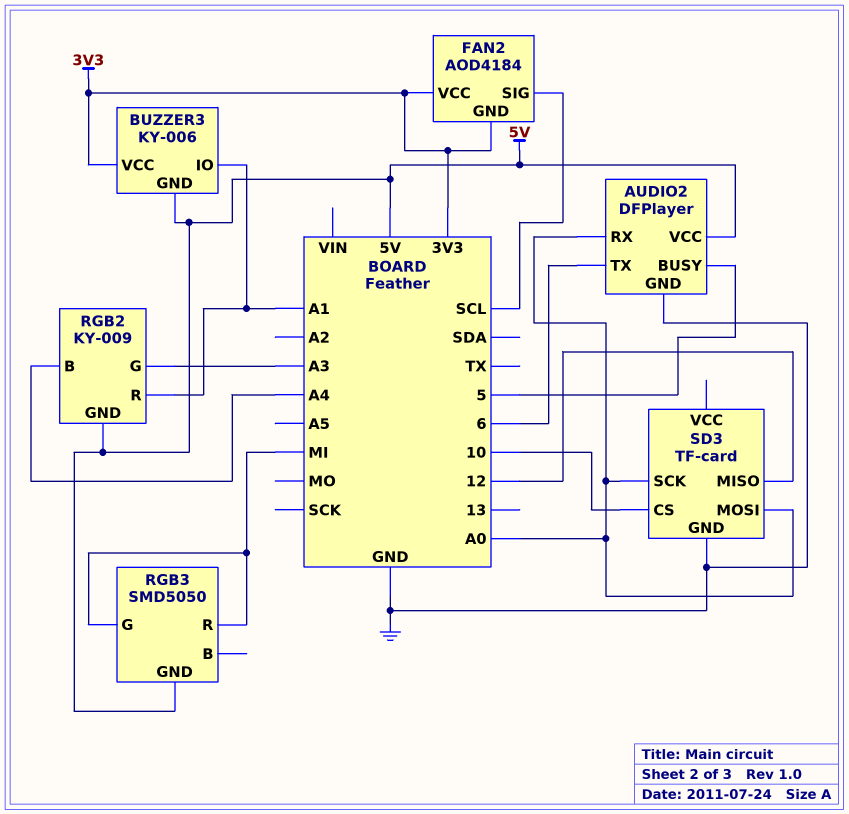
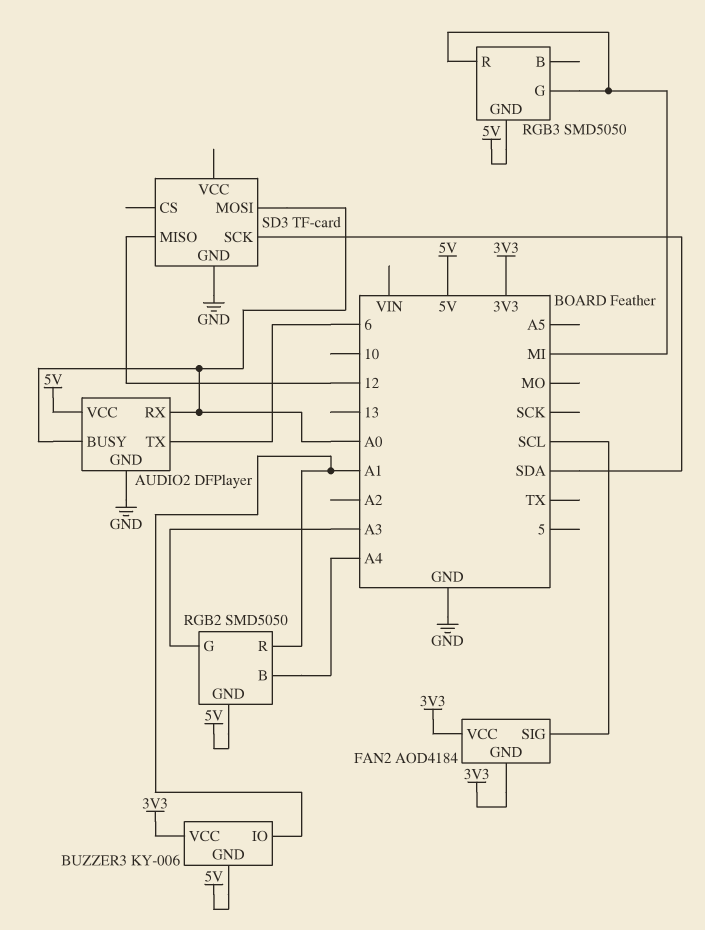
AUDIO2 pin BUSY: 5 -> A0
RGB2: KY-009 -> SMD5050
SD3 pin CS: 10 -> none
SD3 pin SCK: A0 -> SDA

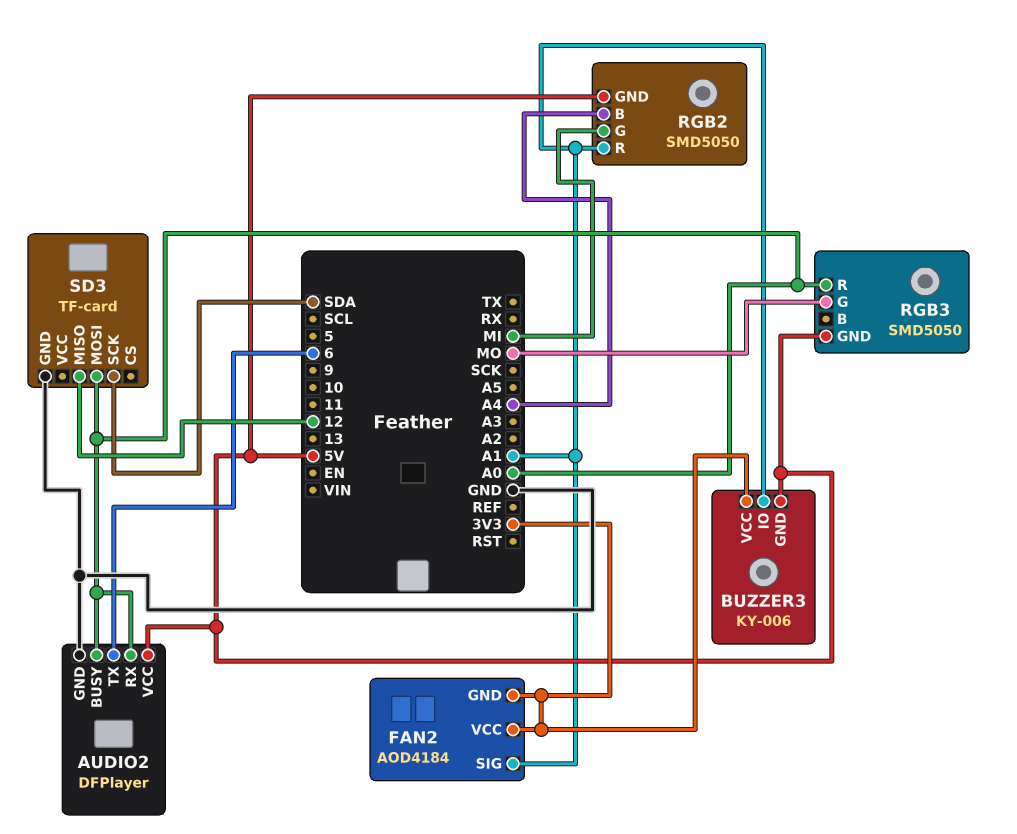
FAN2 pin SIG: SCL -> A1
RGB2 pin G: A3 -> MI
RGB3 pin G: MI -> MO
RGB3 pin R: MI -> A0

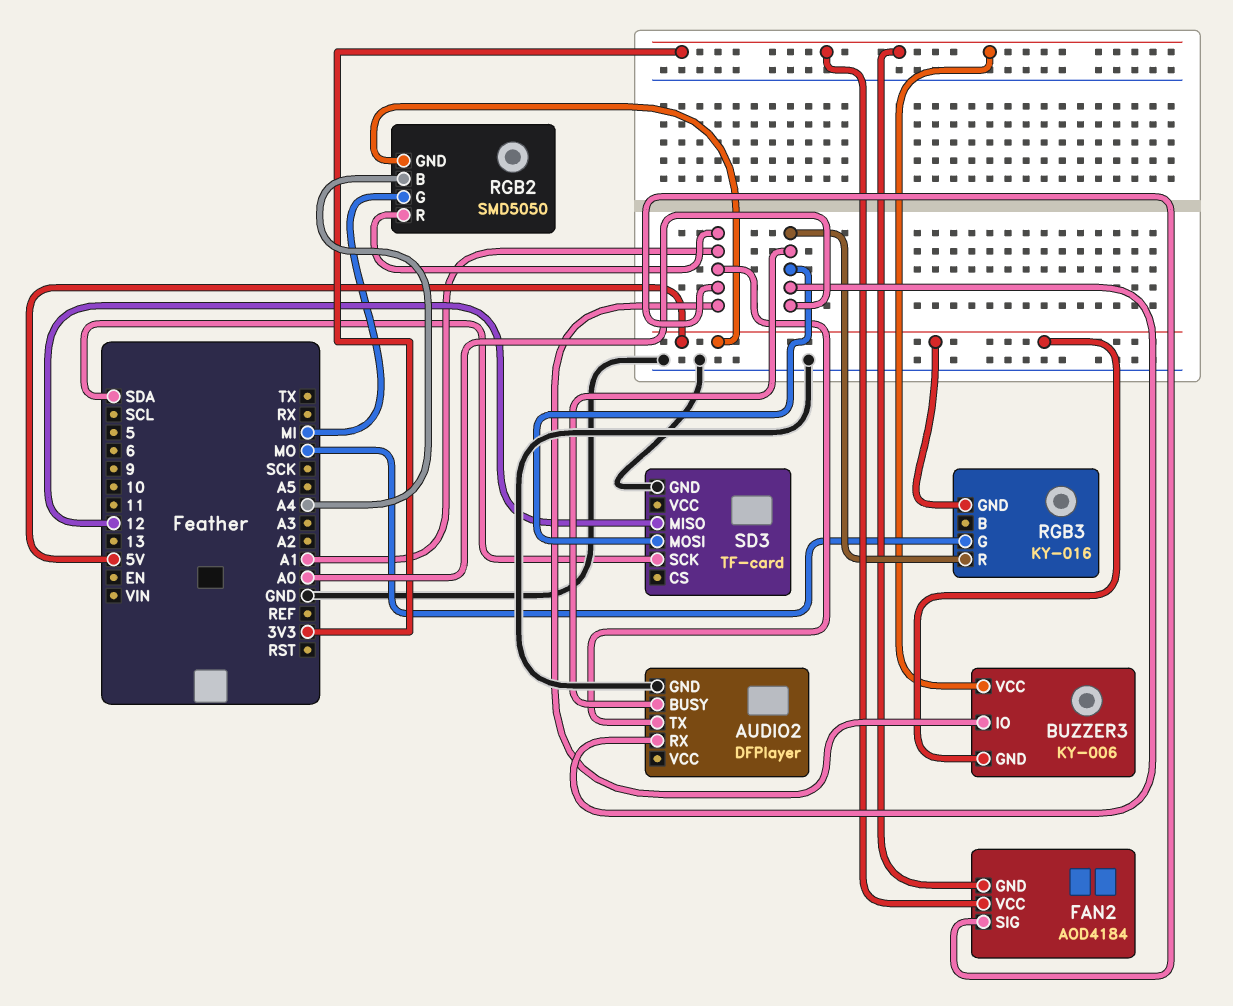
AUDIO2 pin TX: 6 -> A1
AUDIO2 pin VCC: 5V -> none
RGB3: SMD5050 -> KY-016

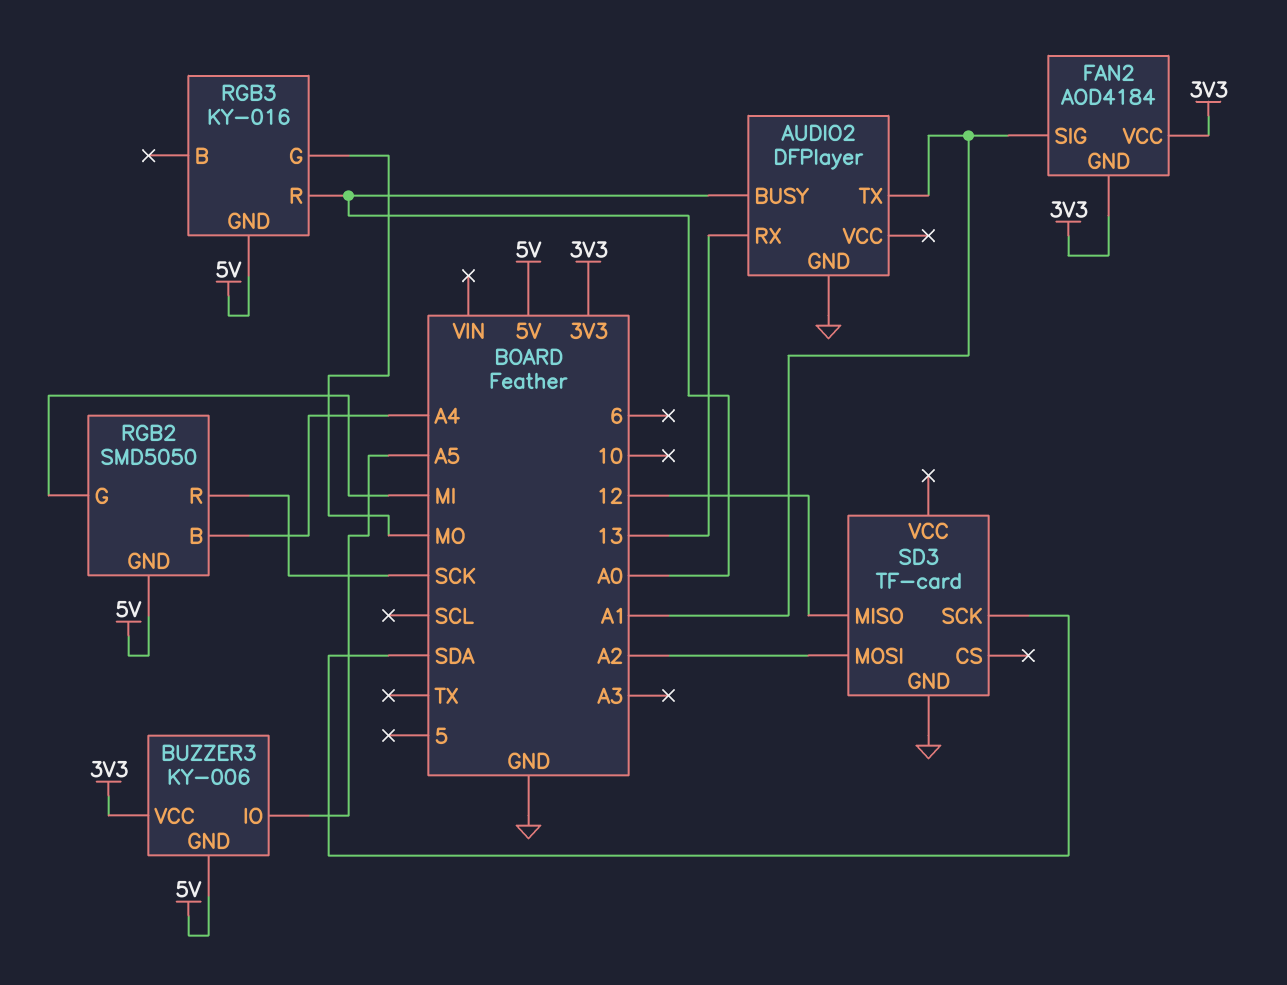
AUDIO2 pin RX: A0 -> 13
BUZZER3 pin IO: A1 -> A5
RGB2 pin R: A1 -> SCK
SD3 pin MOSI: A0 -> A2

